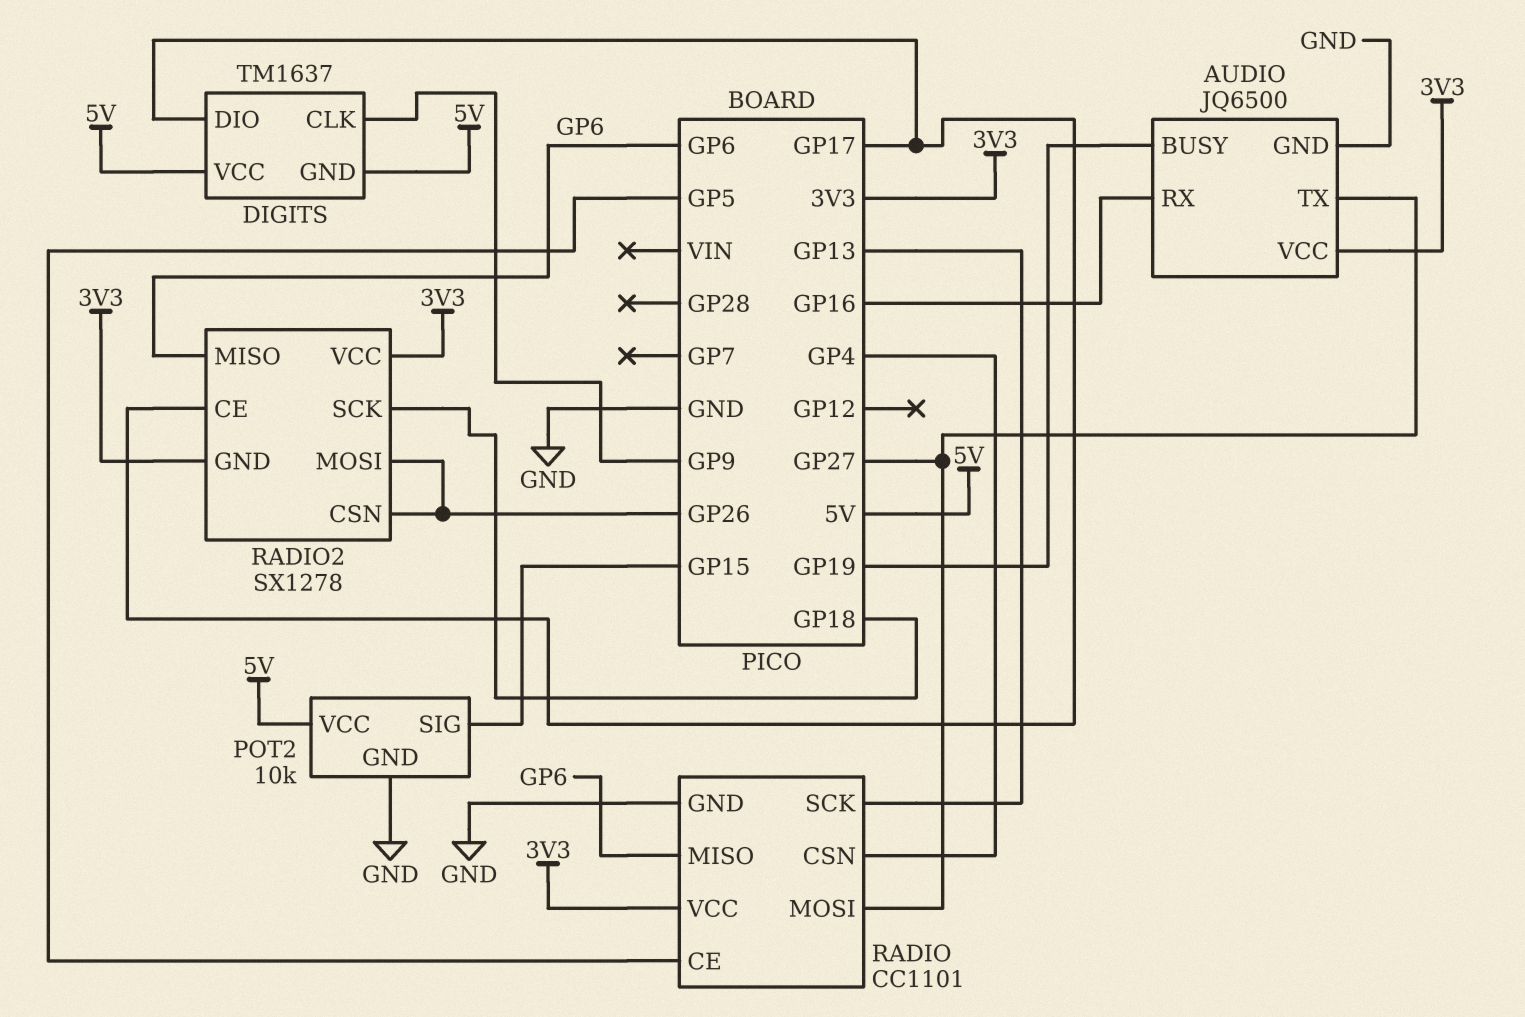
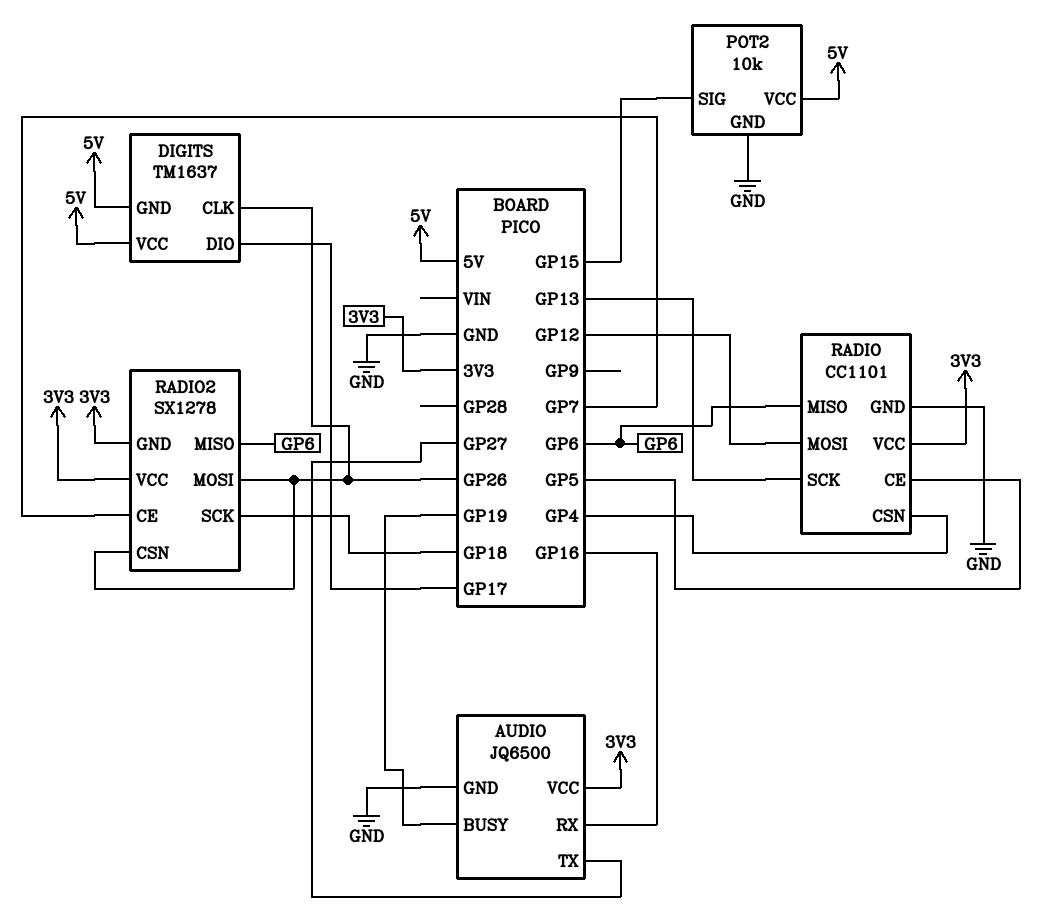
DIGITS pin CLK: GP9 -> GP26
RADIO pin MOSI: GP27 -> GP12
RADIO2 pin CE: GP17 -> GP7

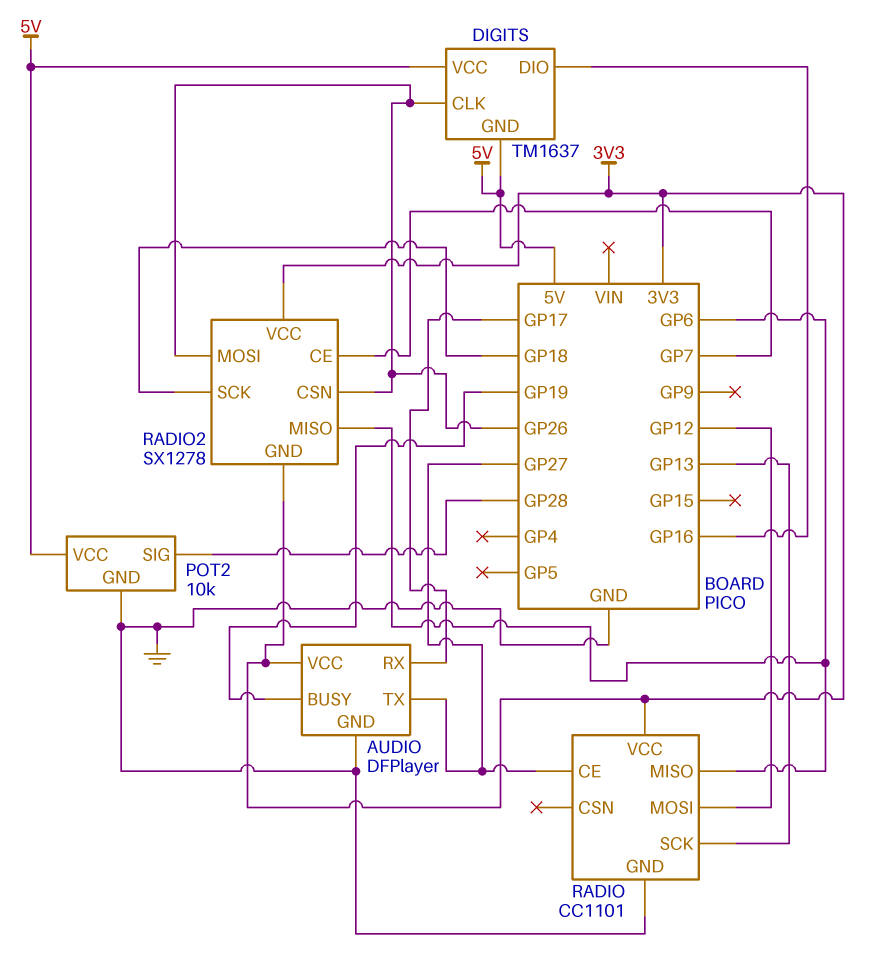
AUDIO: JQ6500 -> DFPlayer
AUDIO pin RX: GP16 -> GP17
DIGITS pin DIO: GP17 -> GP16
POT2 pin SIG: GP15 -> GP28
RADIO pin CE: GP5 -> GP27
RADIO pin CSN: GP4 -> none

